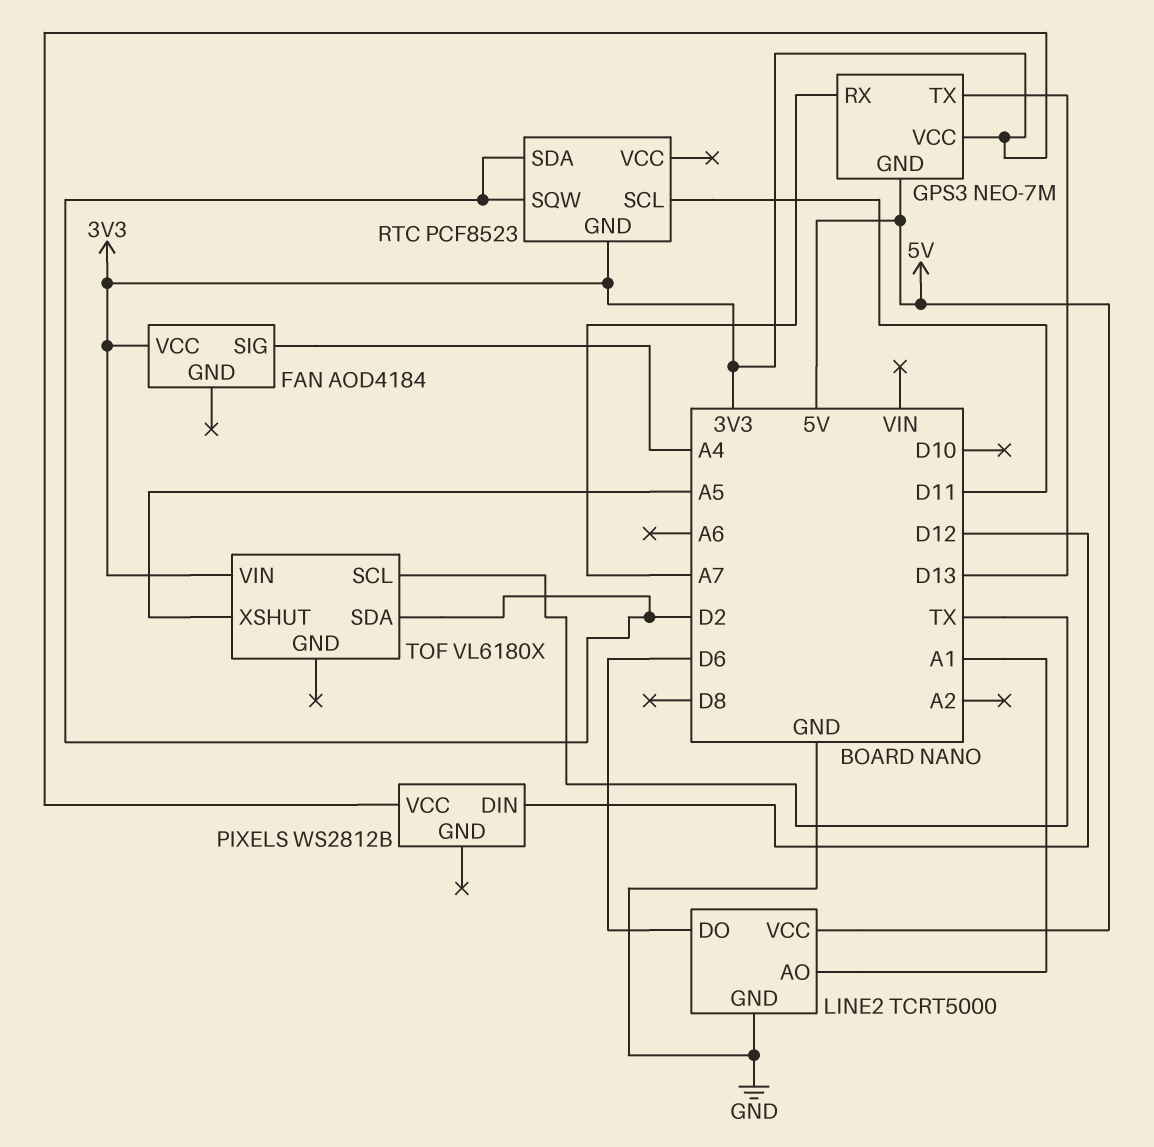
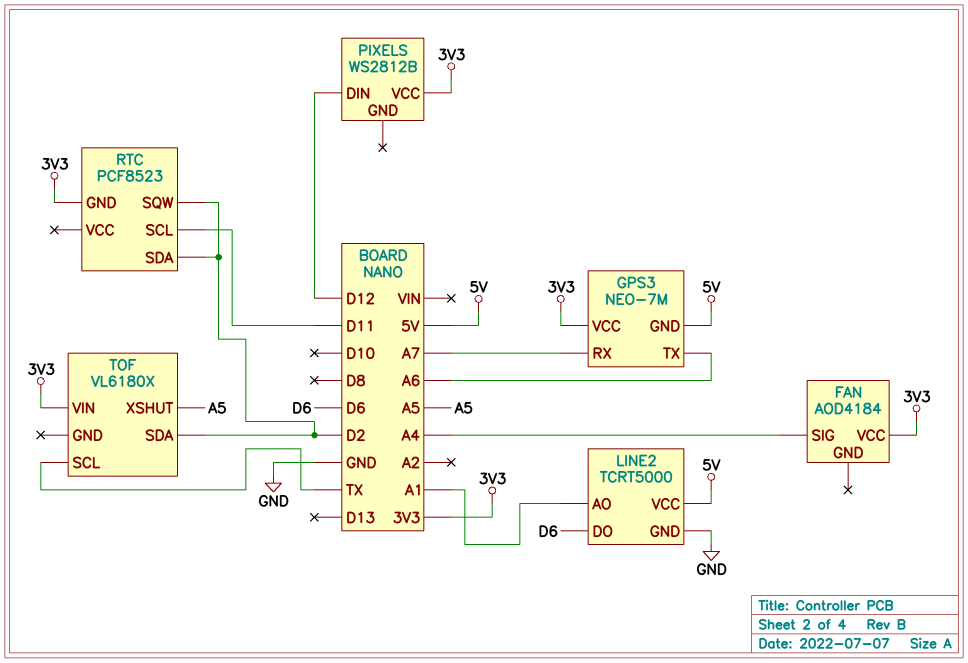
GPS3 pin TX: D13 -> A6

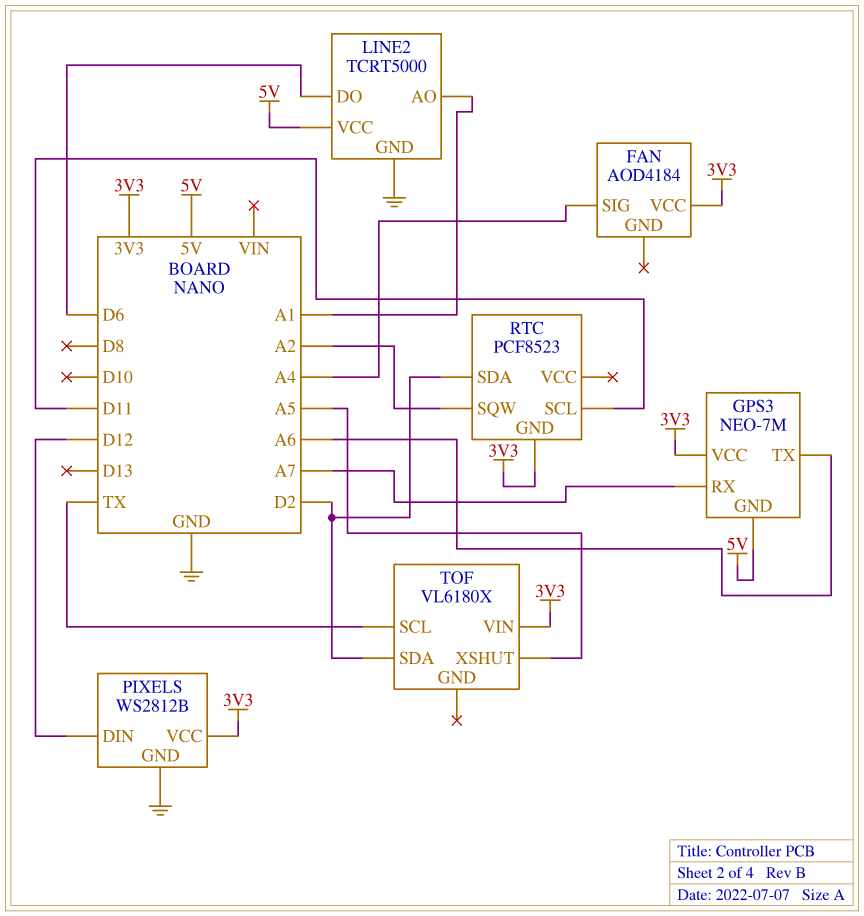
PIXELS pin GND: none -> GND
RTC pin SQW: D2 -> A2

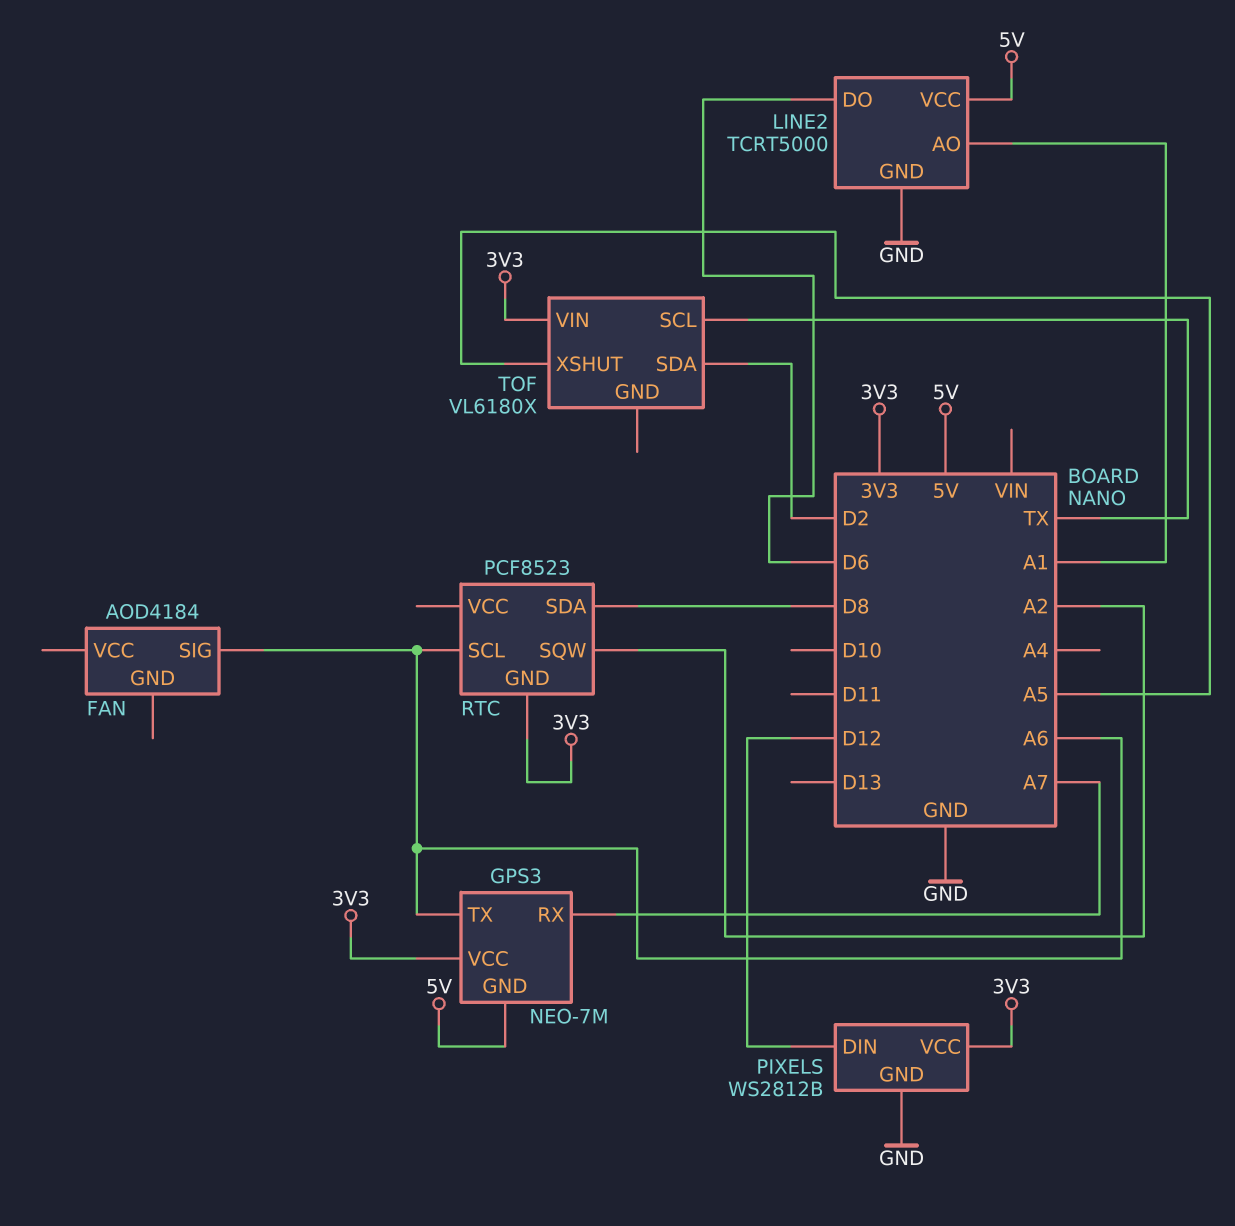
FAN pin SIG: A4 -> A6
FAN pin VCC: 3V3 -> none
RTC pin SCL: D11 -> A6
RTC pin SDA: D2 -> D8

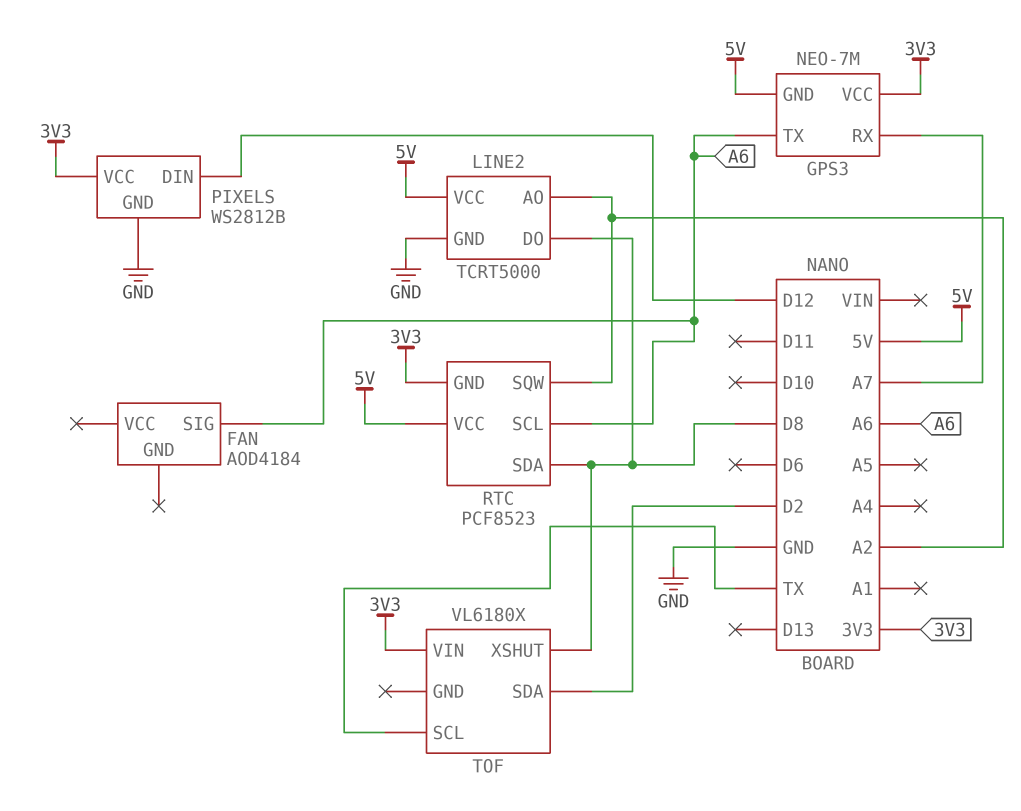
LINE2 pin AO: A1 -> A2
LINE2 pin DO: D6 -> D8
RTC pin VCC: none -> 5V
TOF pin XSHUT: A5 -> D8

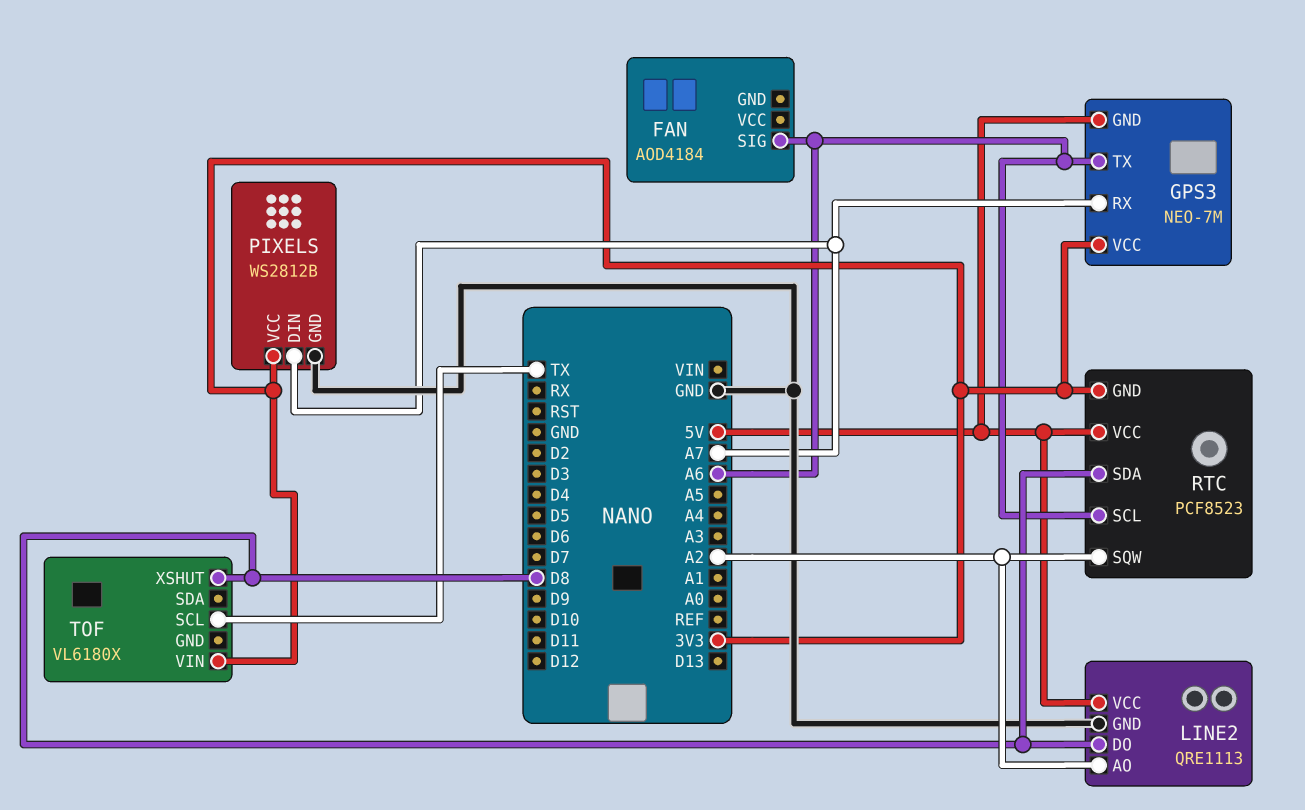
LINE2: TCRT5000 -> QRE1113
PIXELS pin DIN: D12 -> A7
TOF pin SDA: D2 -> none

